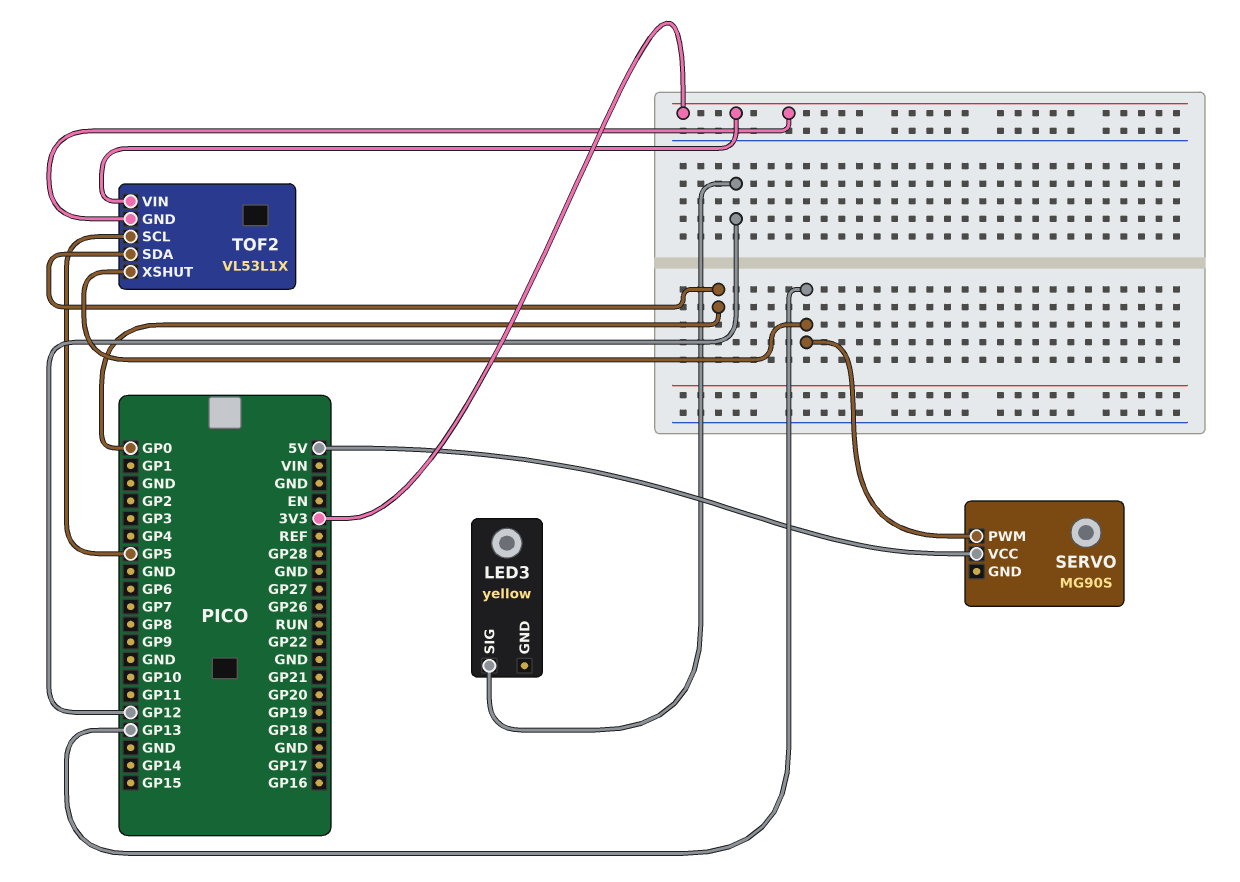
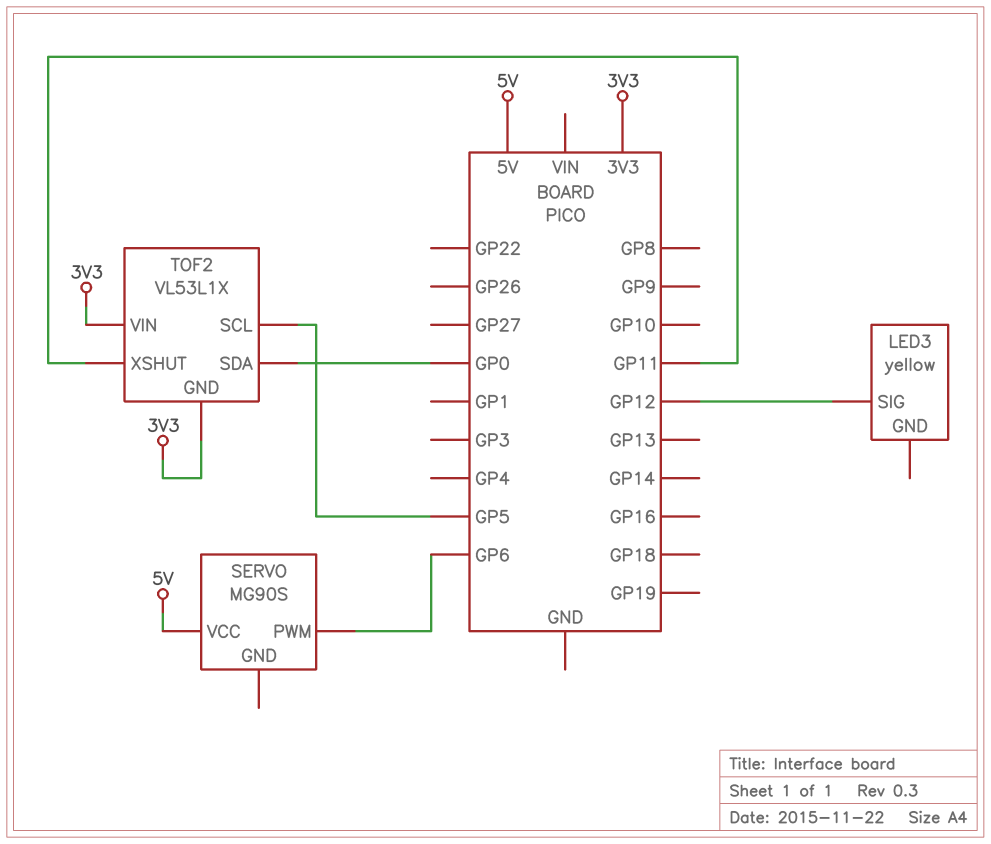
SERVO pin PWM: GP13 -> GP6
TOF2 pin XSHUT: GP13 -> GP11

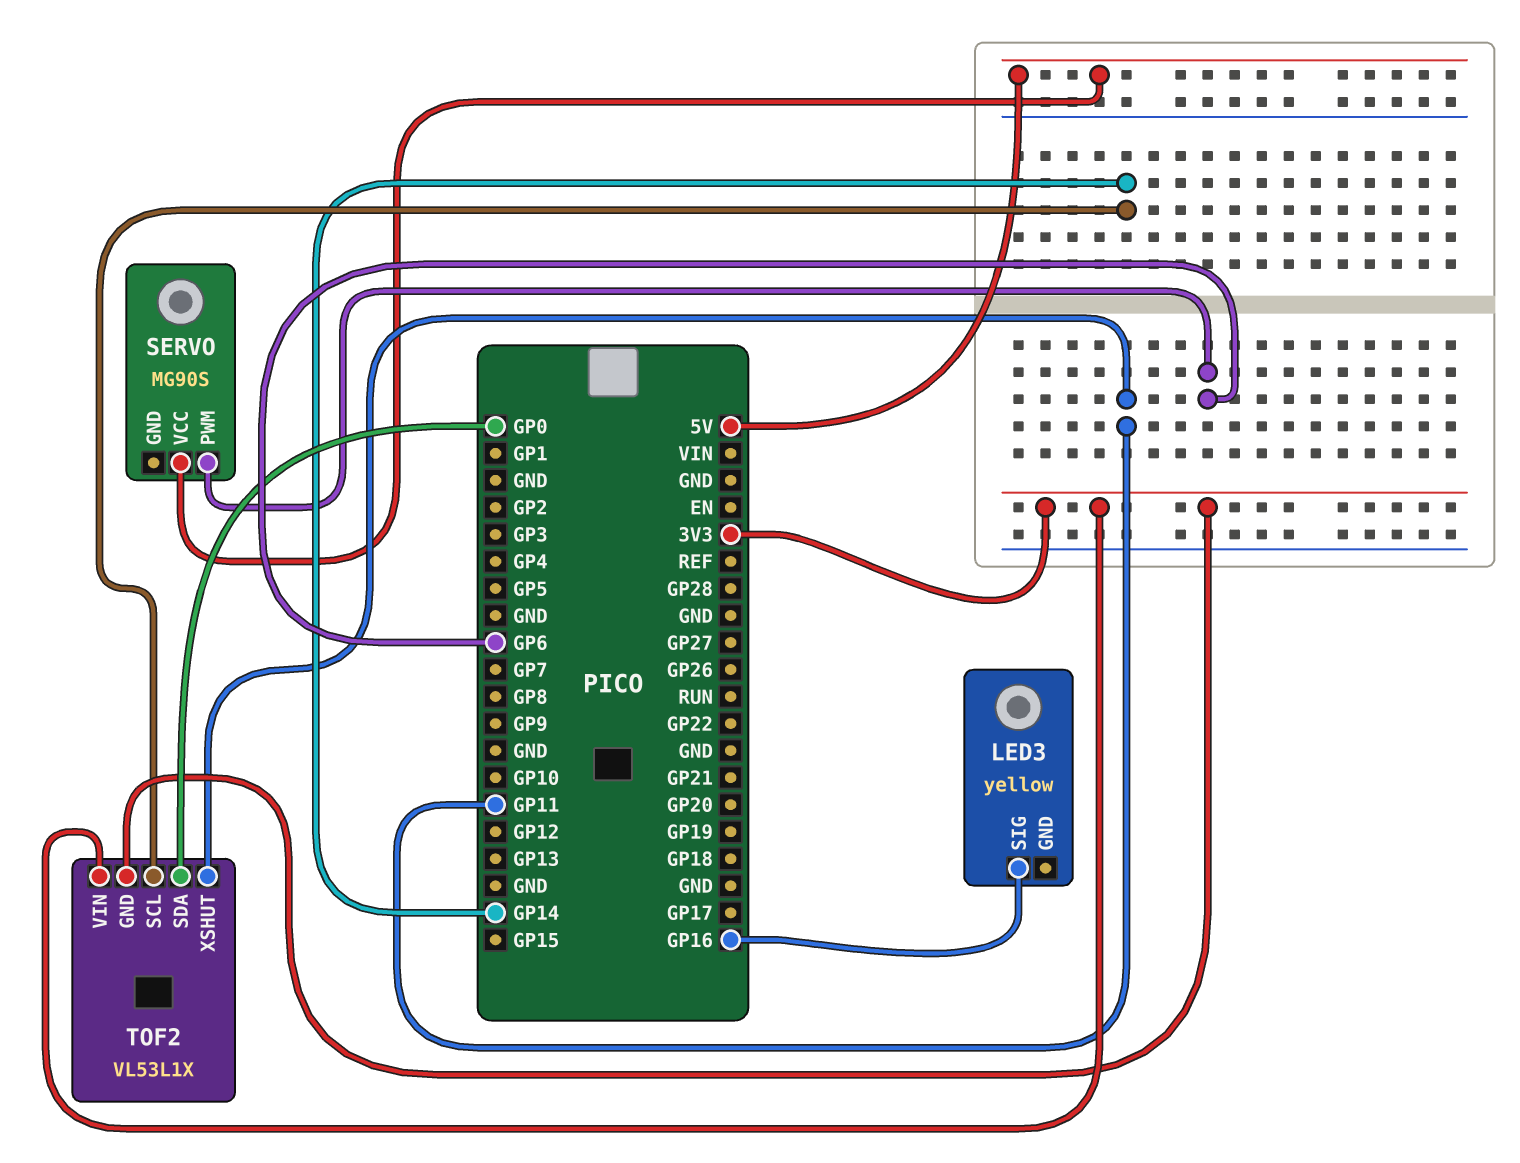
LED3 pin SIG: GP12 -> GP16
TOF2 pin SCL: GP5 -> GP14

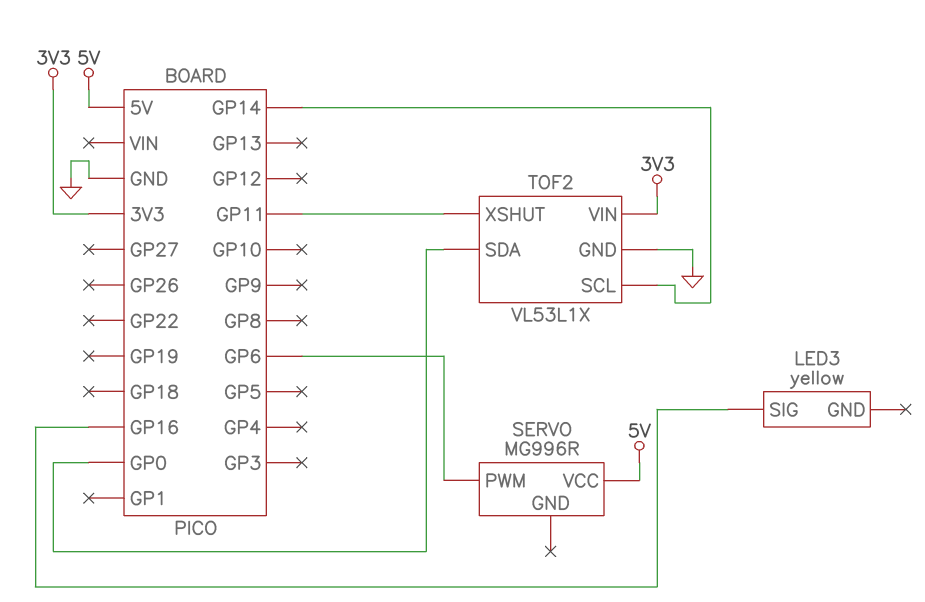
SERVO: MG90S -> MG996R
TOF2 pin GND: 3V3 -> GND

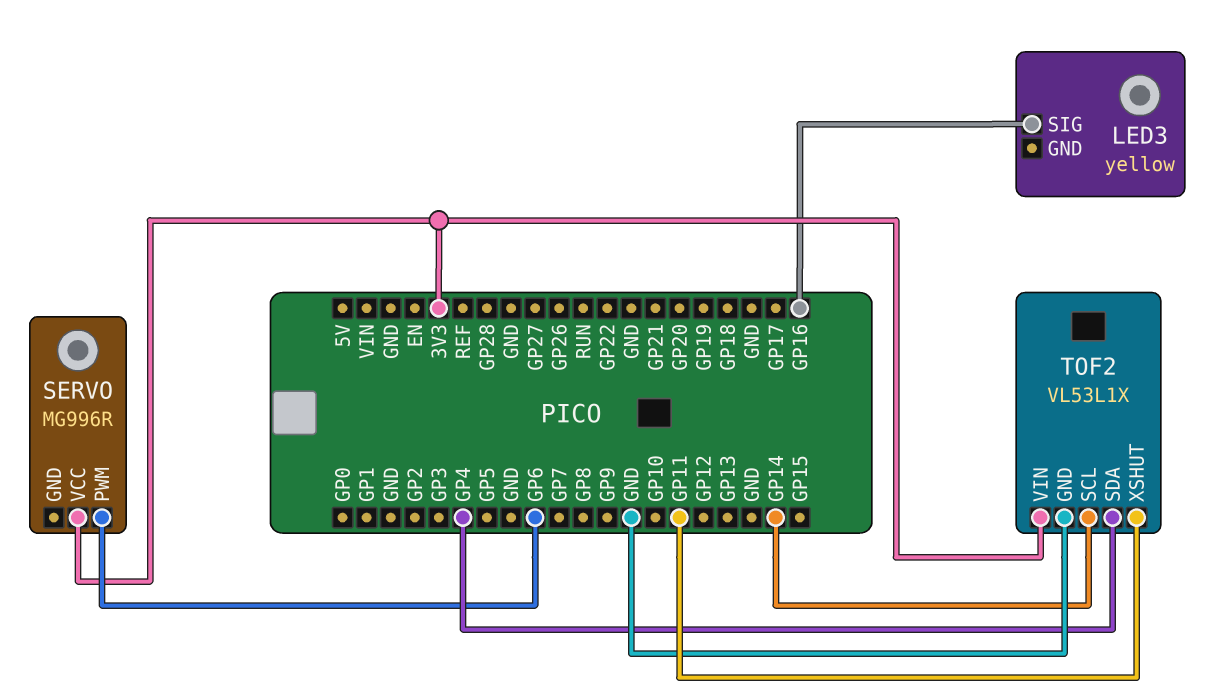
SERVO pin VCC: 5V -> 3V3
TOF2 pin SDA: GP0 -> GP4

